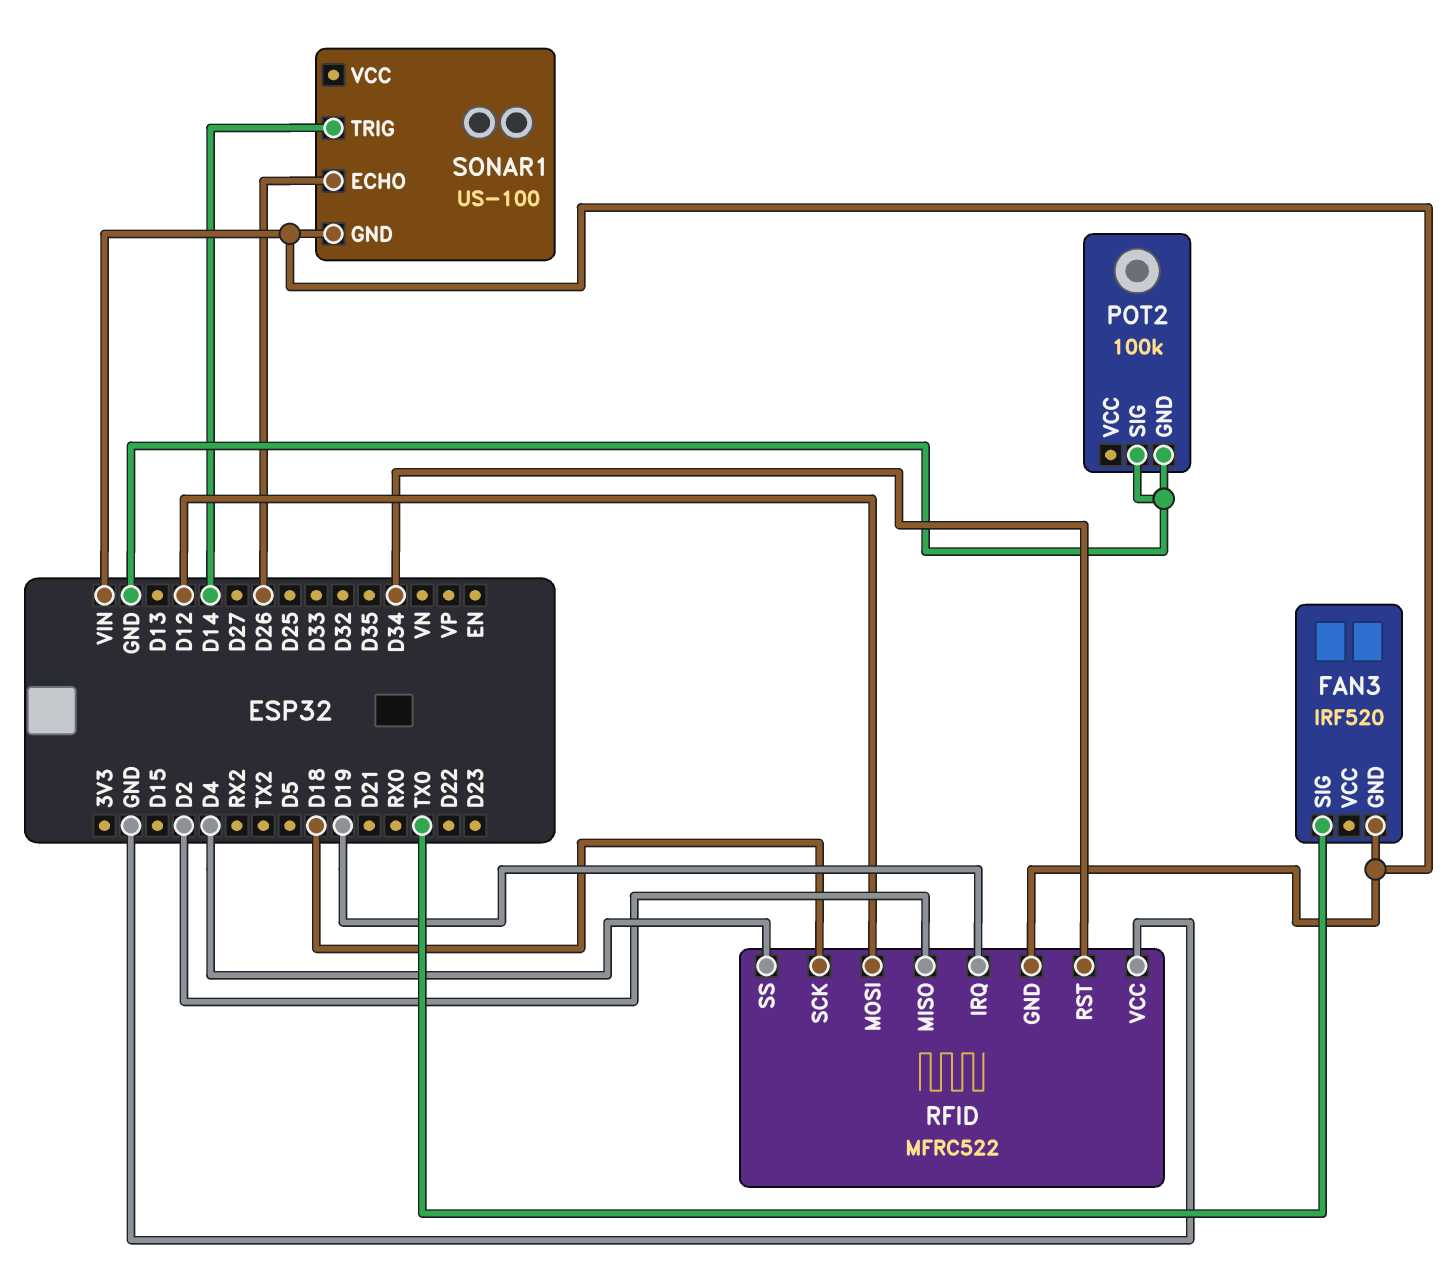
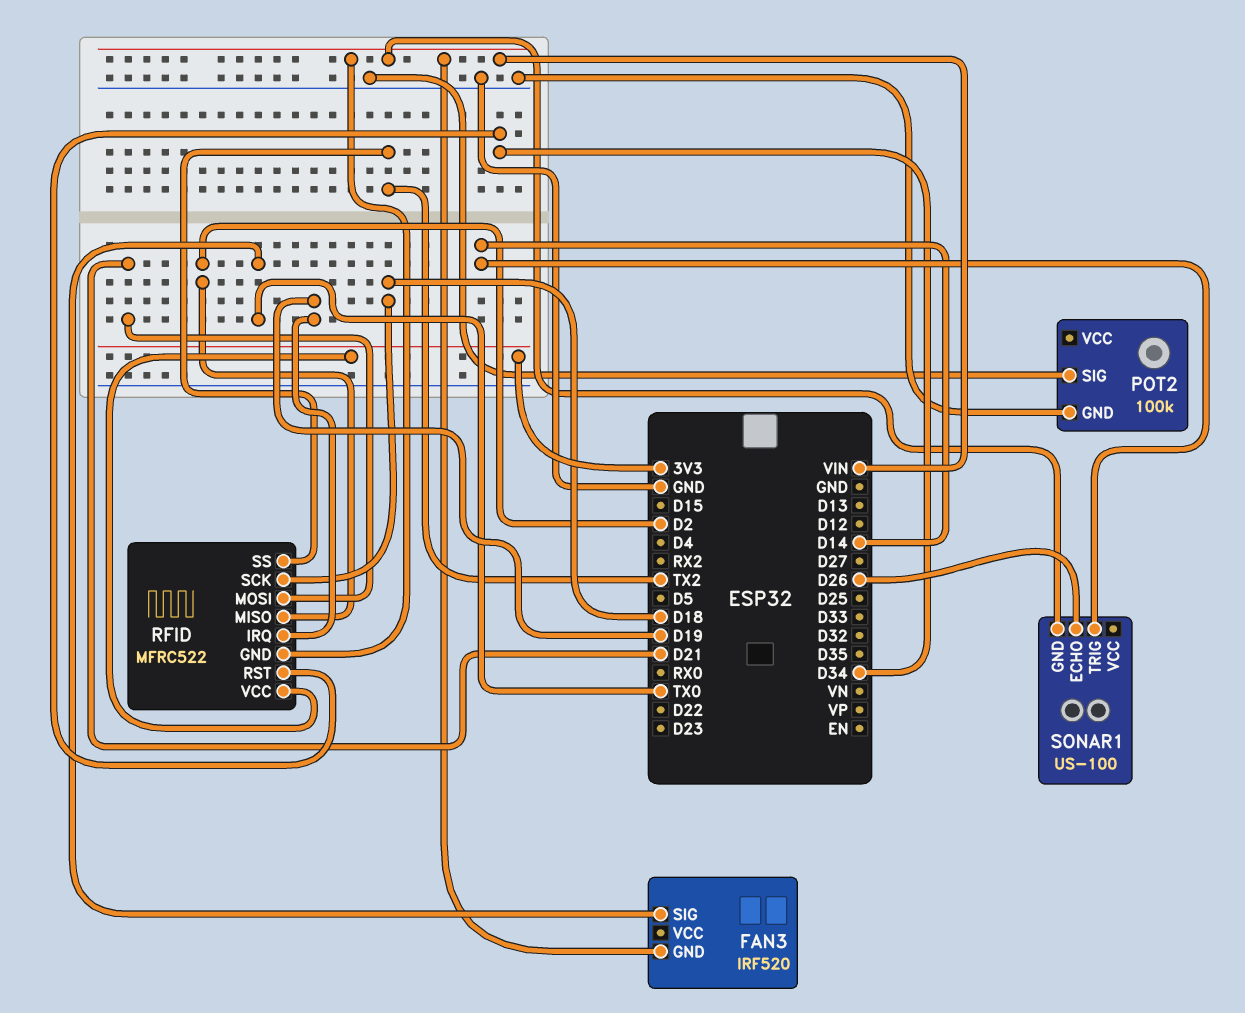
RFID pin MOSI: D12 -> D21
RFID pin SS: D4 -> TX2
RFID pin VCC: GND -> 3V3

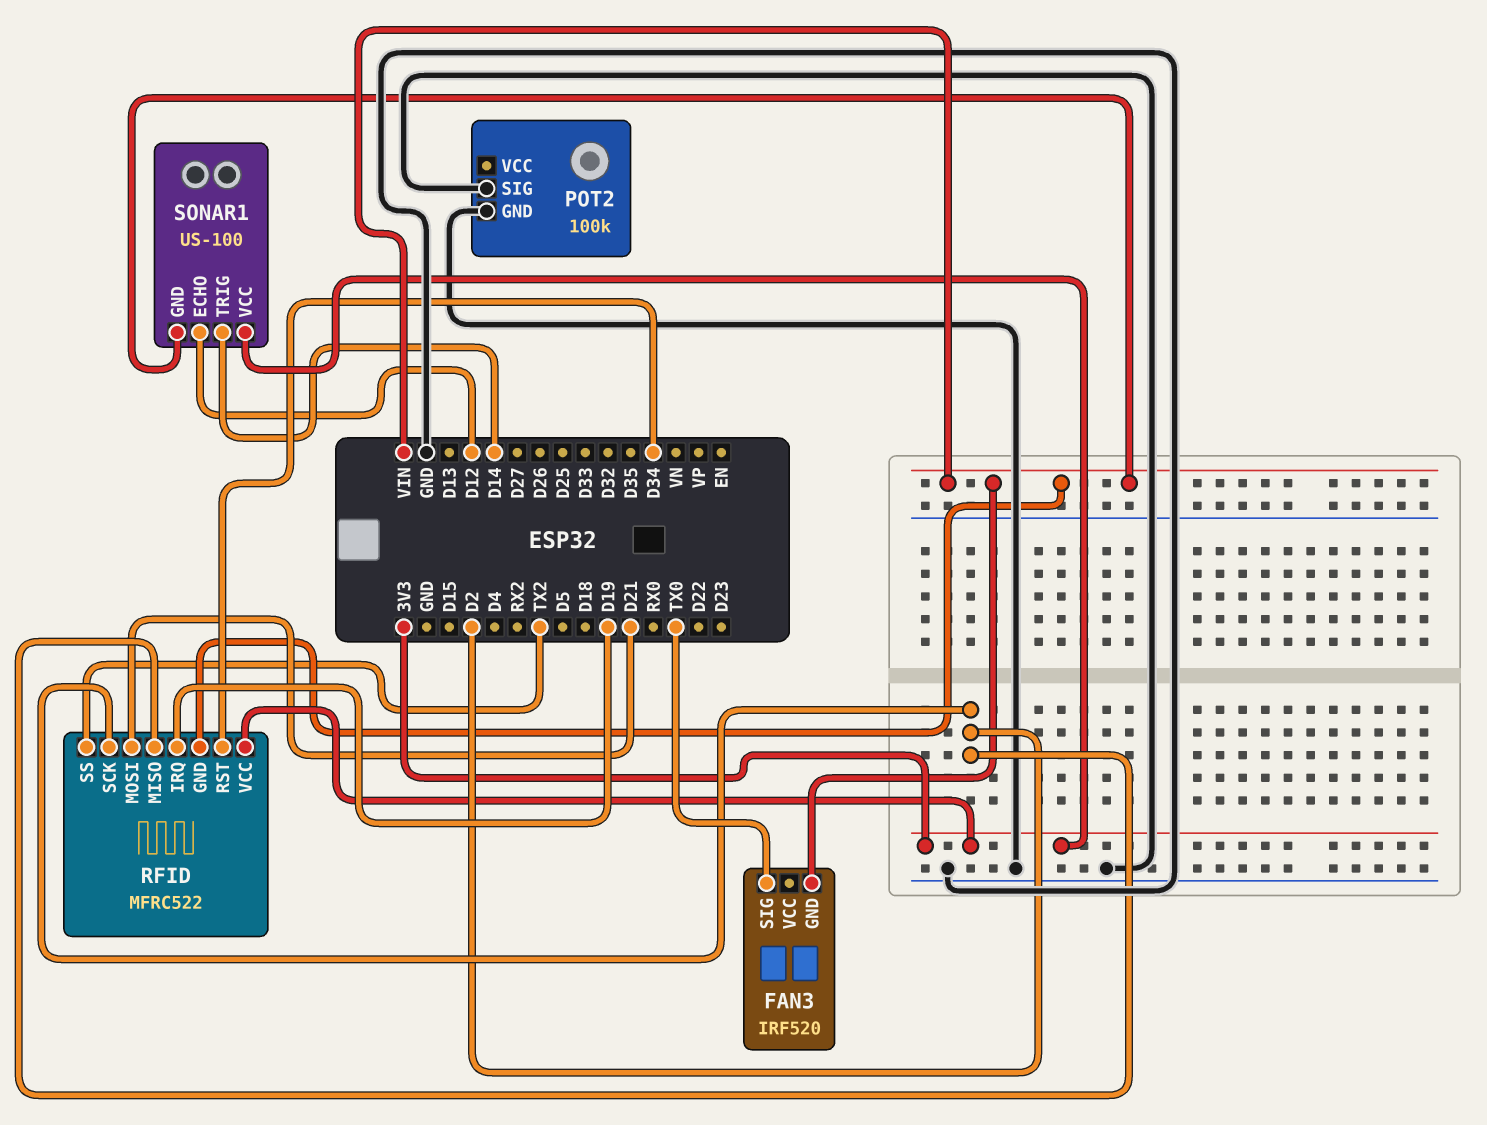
RFID pin SCK: D18 -> D2
SONAR1 pin ECHO: D26 -> D12
SONAR1 pin VCC: none -> 3V3

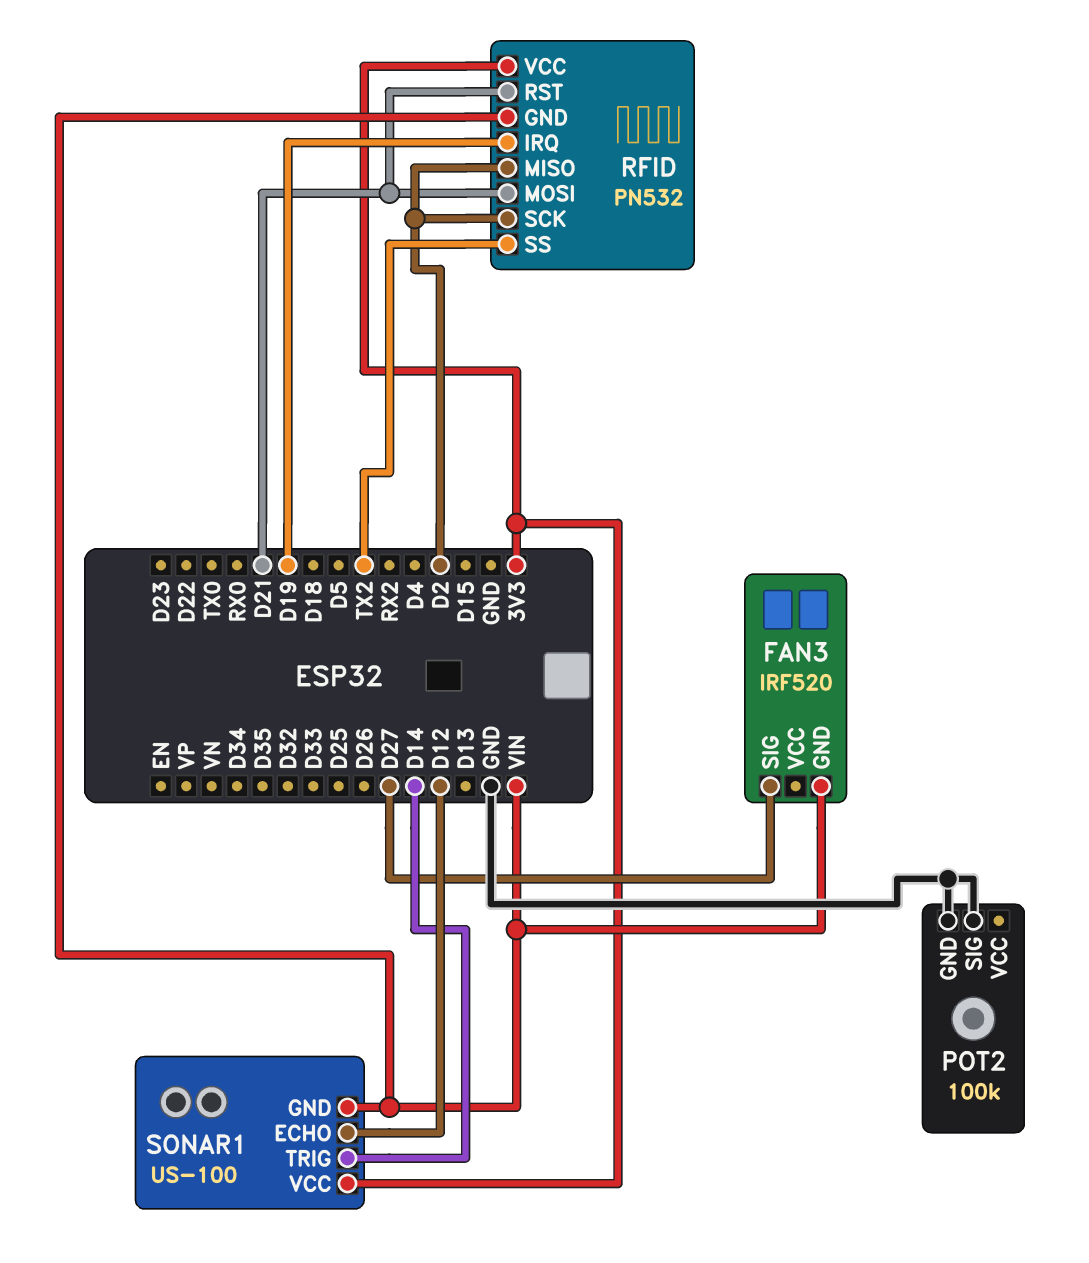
FAN3 pin SIG: TX0 -> D27
RFID: MFRC522 -> PN532
RFID pin RST: D34 -> D21

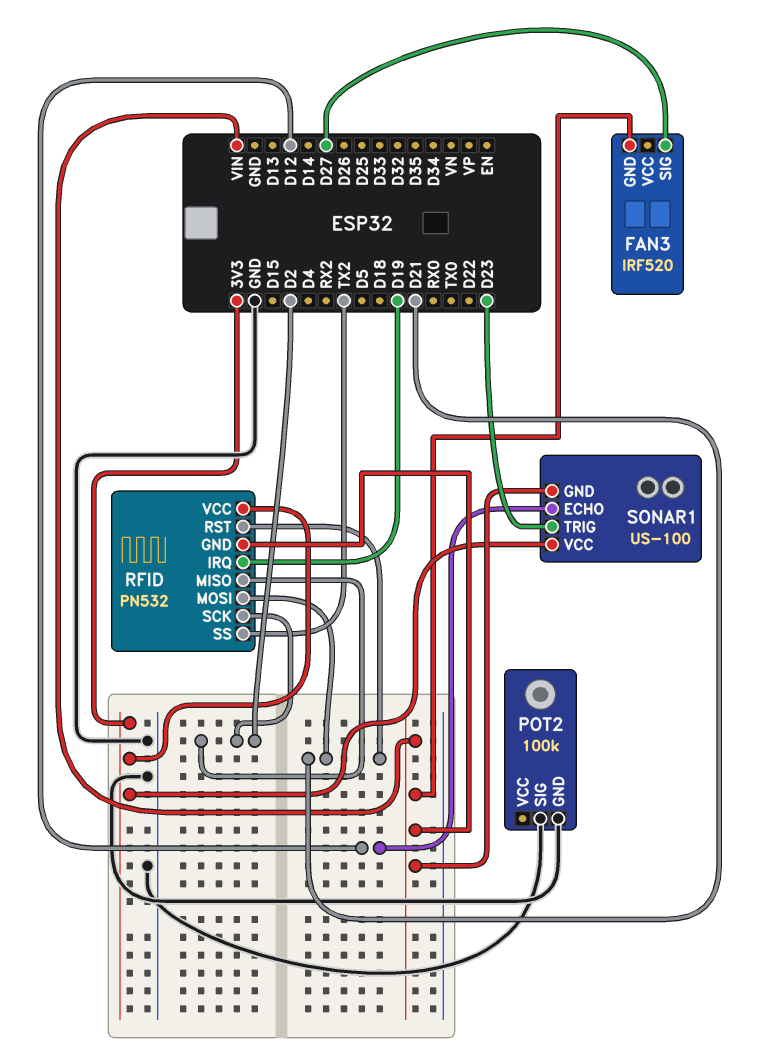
SONAR1 pin TRIG: D14 -> D23

